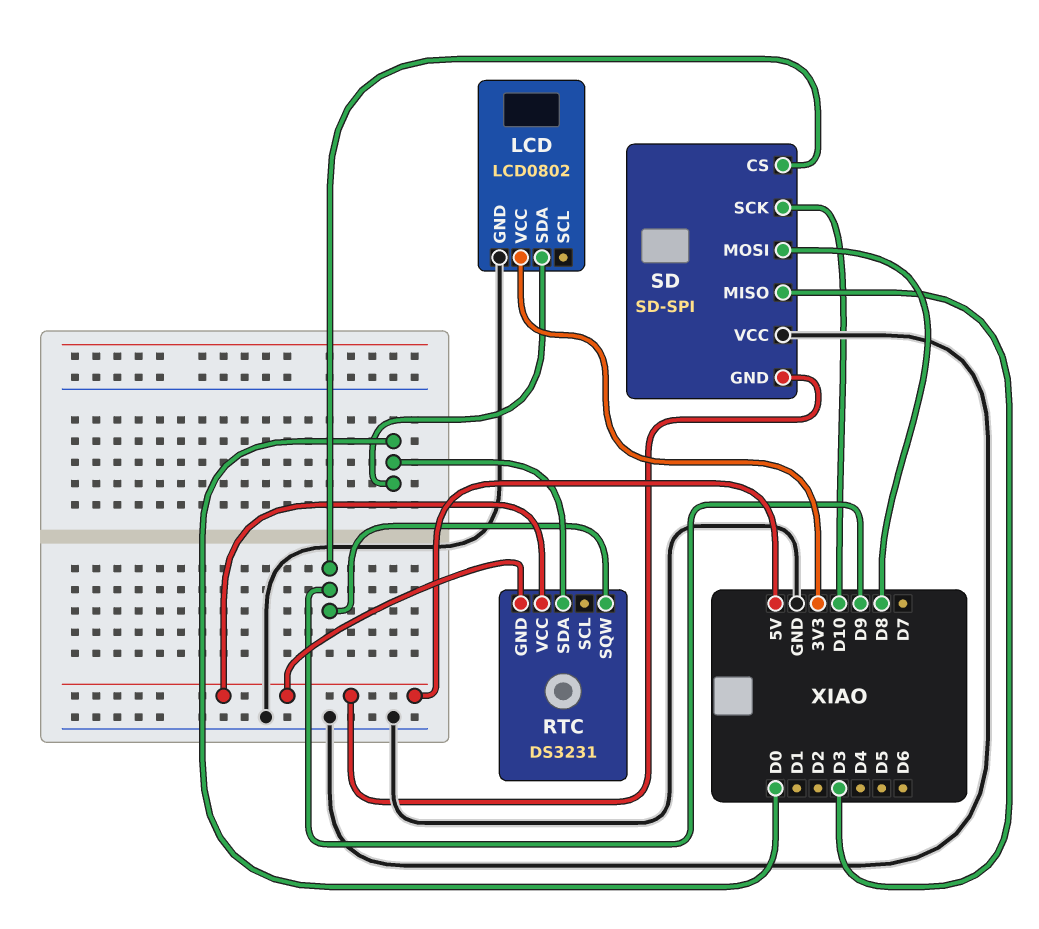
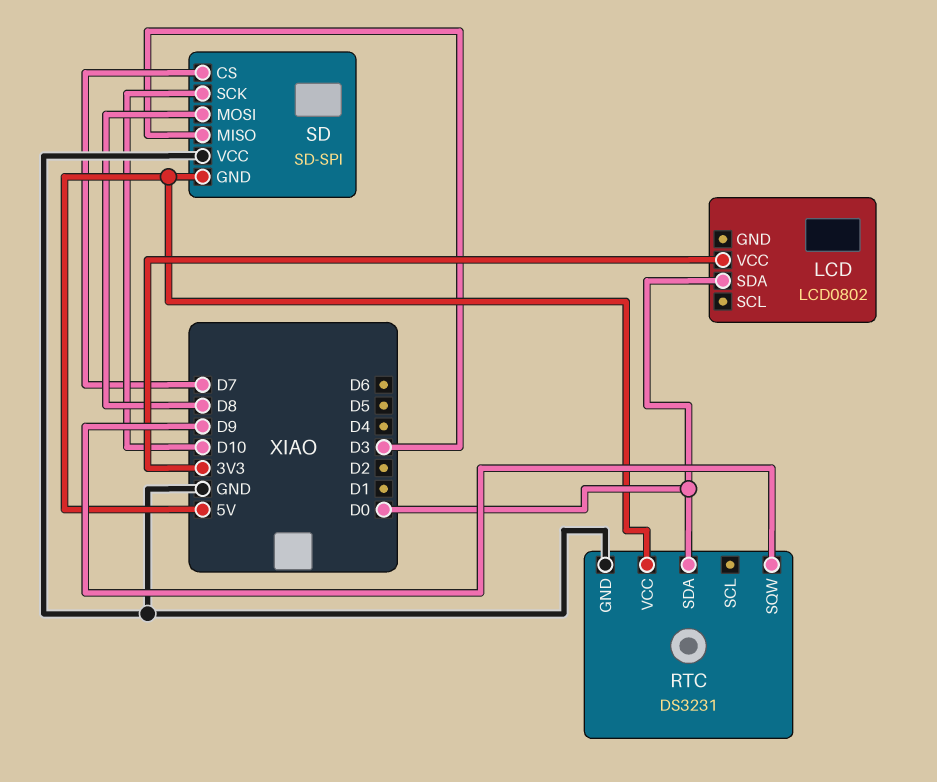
LCD pin GND: GND -> none
RTC pin GND: 5V -> GND
SD pin CS: D9 -> D7

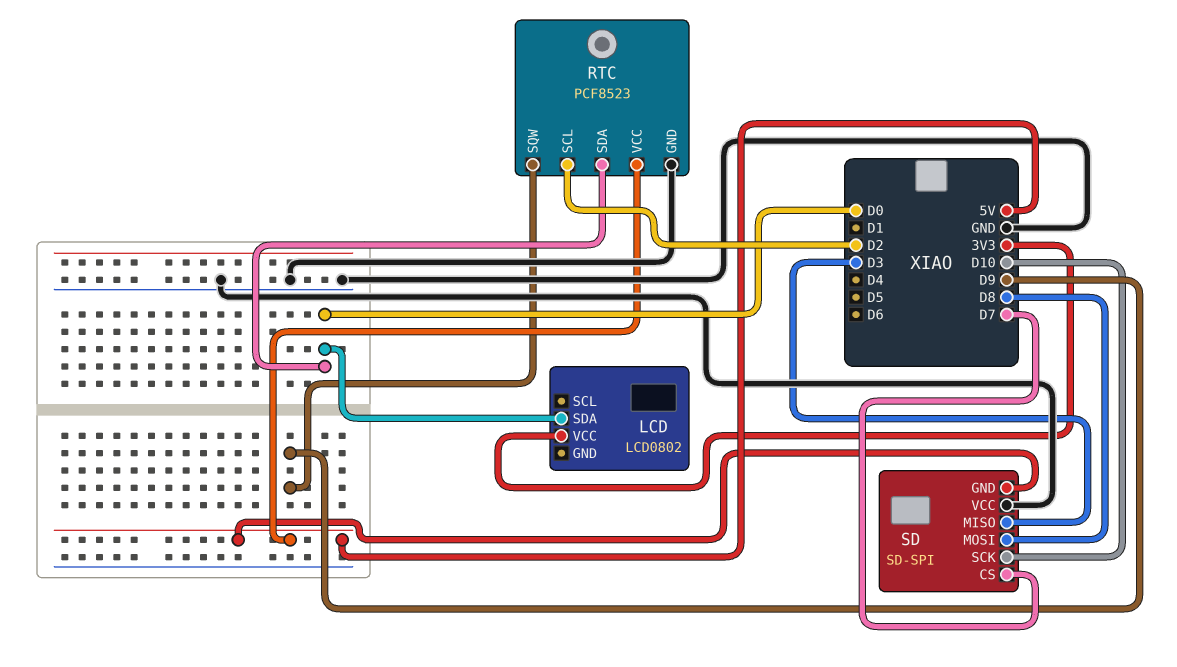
RTC: DS3231 -> PCF8523
RTC pin SCL: none -> D2

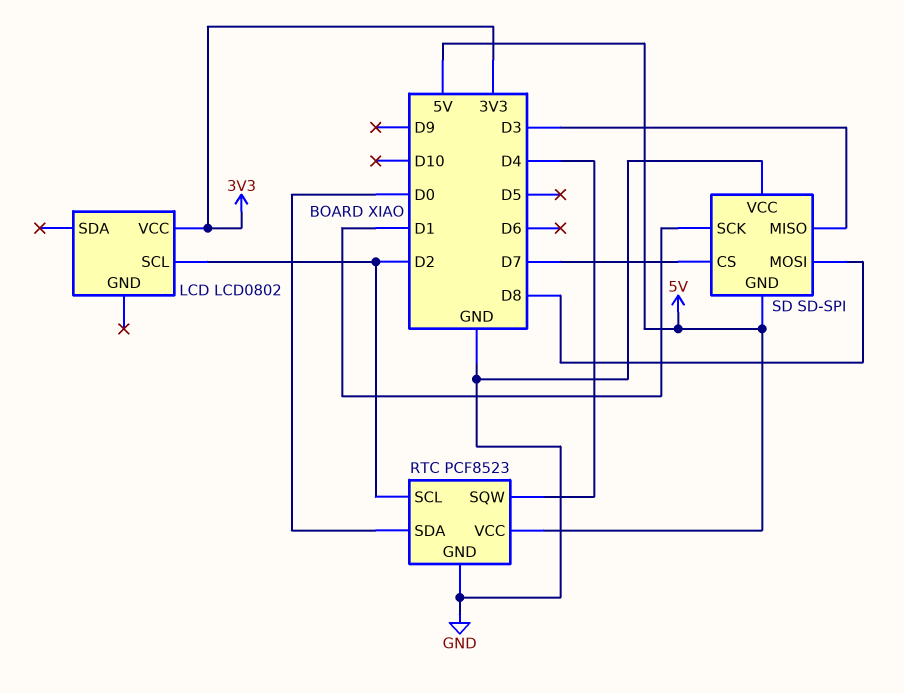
LCD pin SCL: none -> D2
LCD pin SDA: D0 -> none
RTC pin SQW: D9 -> D4
SD pin SCK: D10 -> D1

